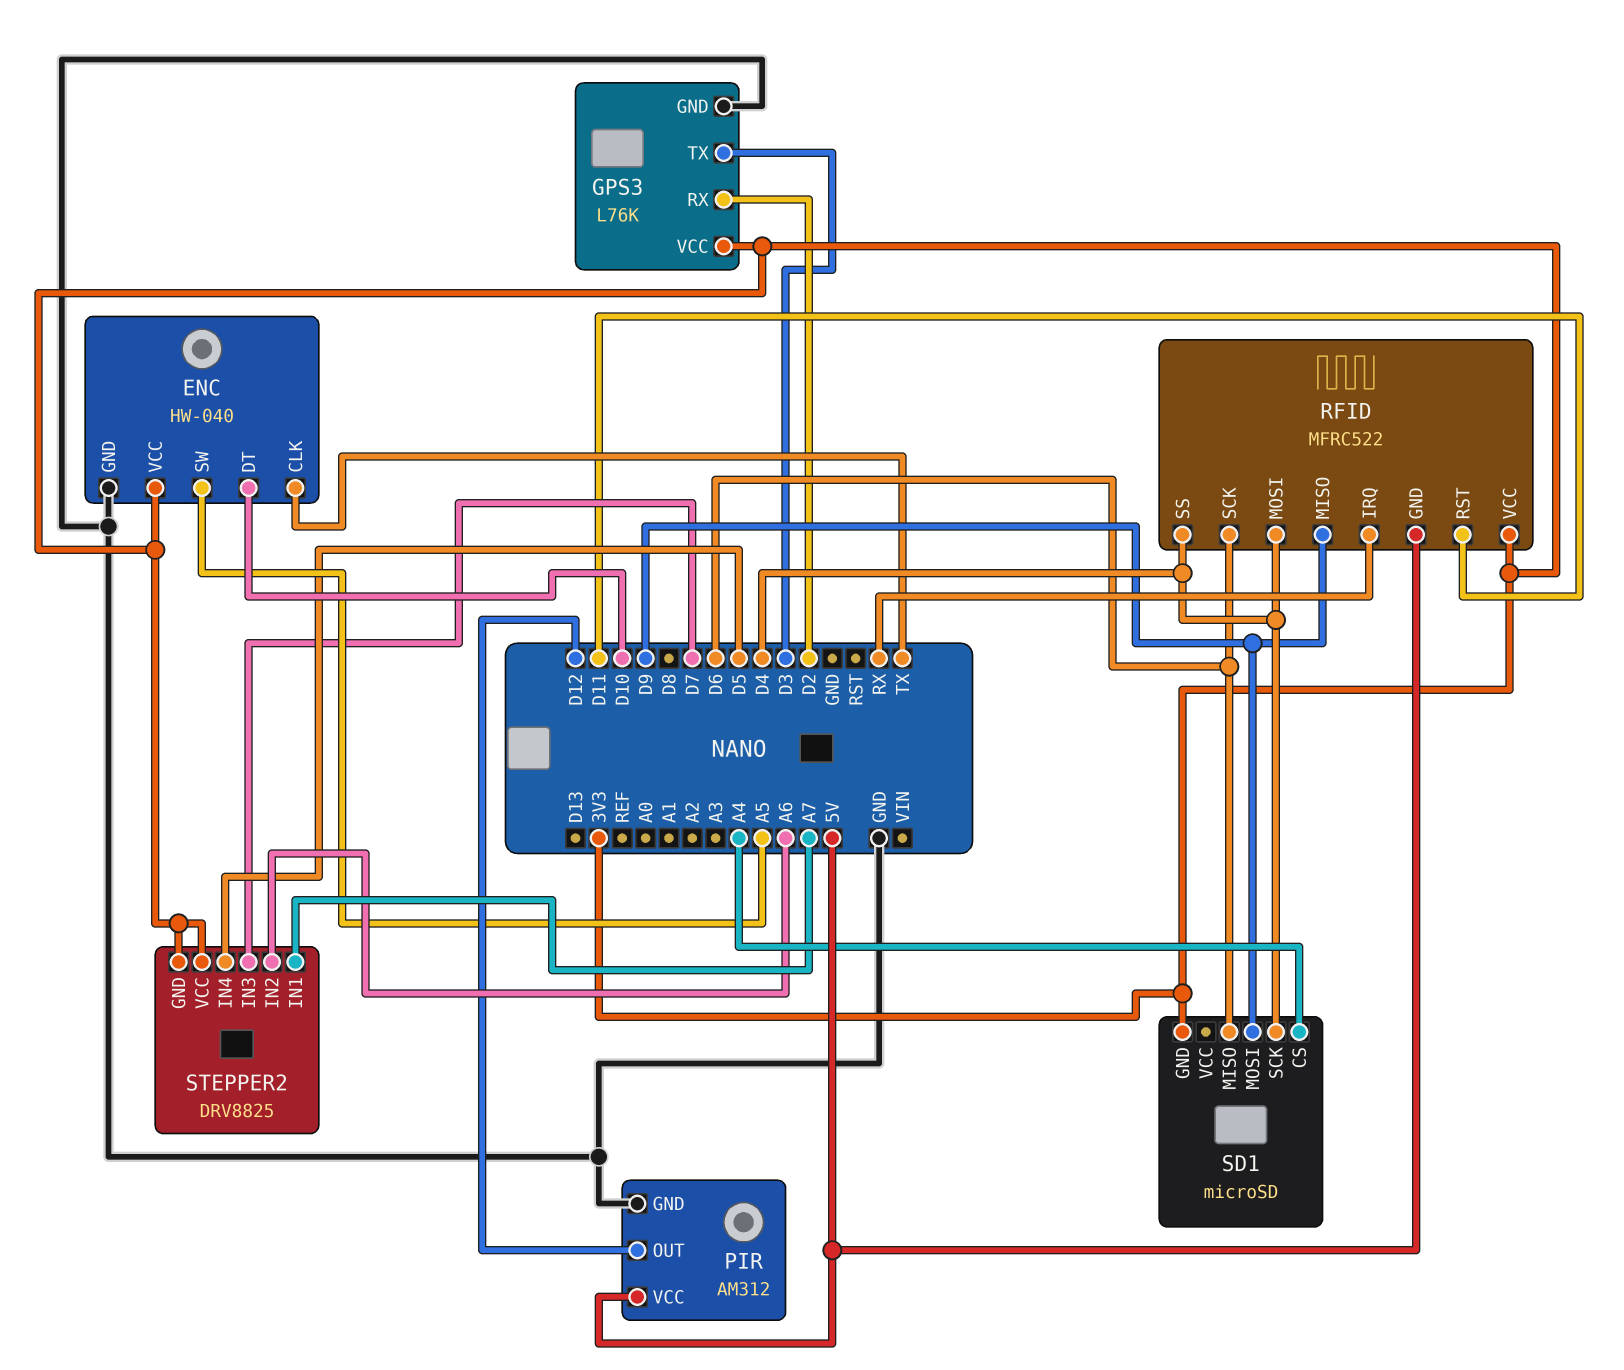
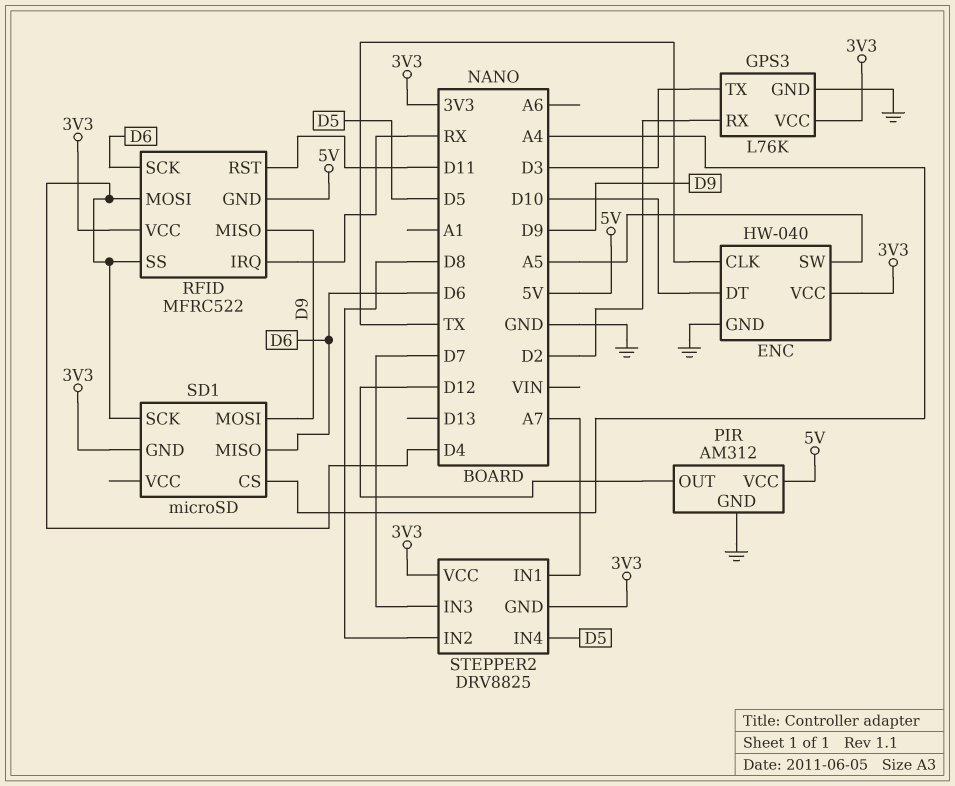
STEPPER2 pin IN2: A6 -> D8

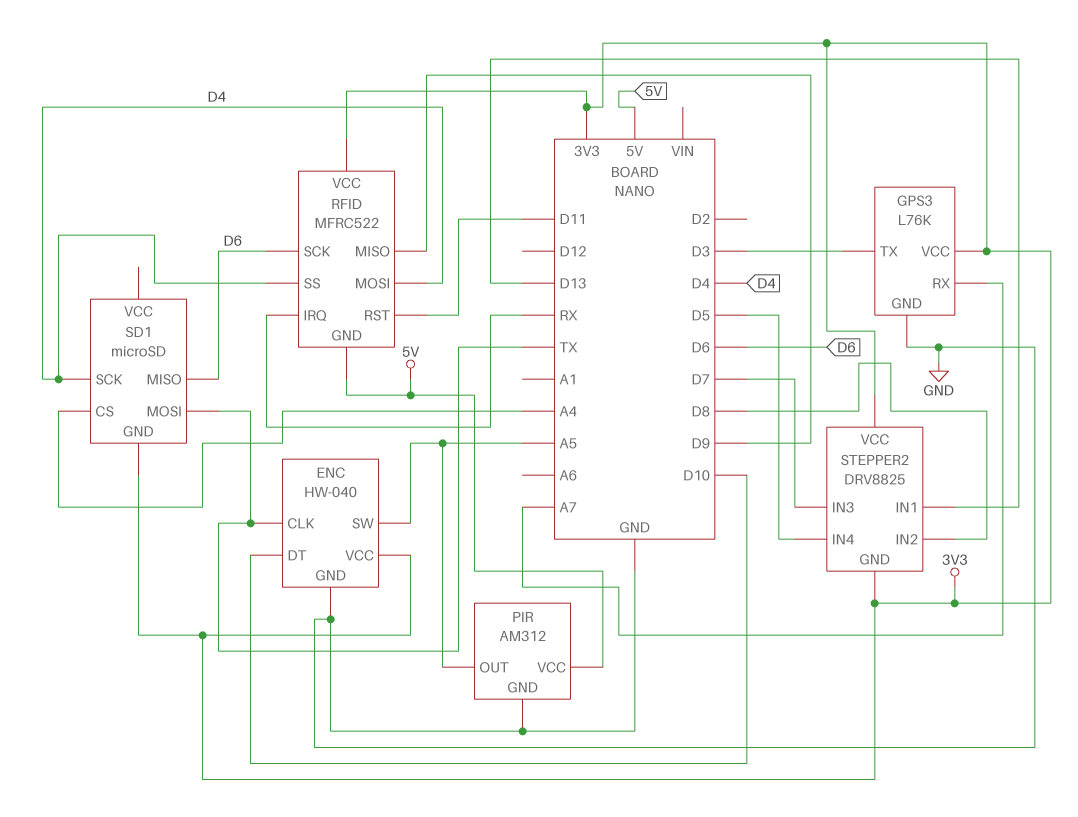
GPS3 pin RX: D2 -> A7
PIR pin OUT: D12 -> A5
SD1 pin MOSI: D9 -> TX
STEPPER2 pin IN1: A7 -> D13

